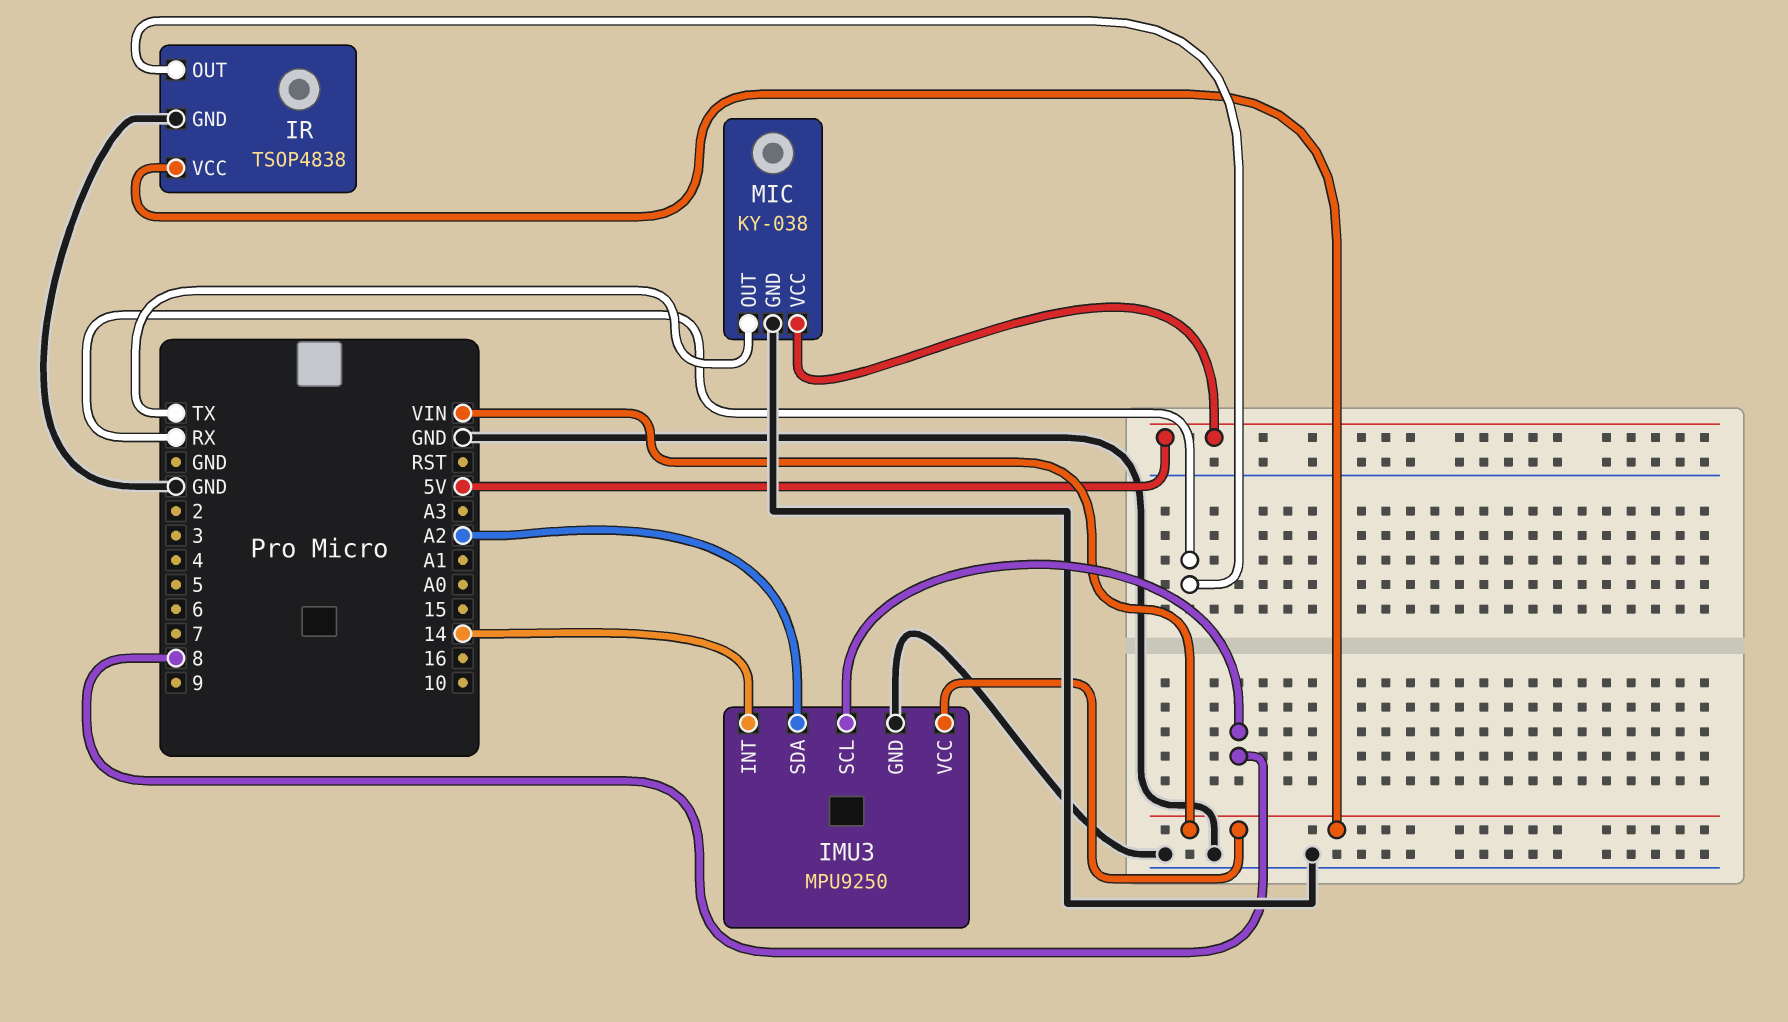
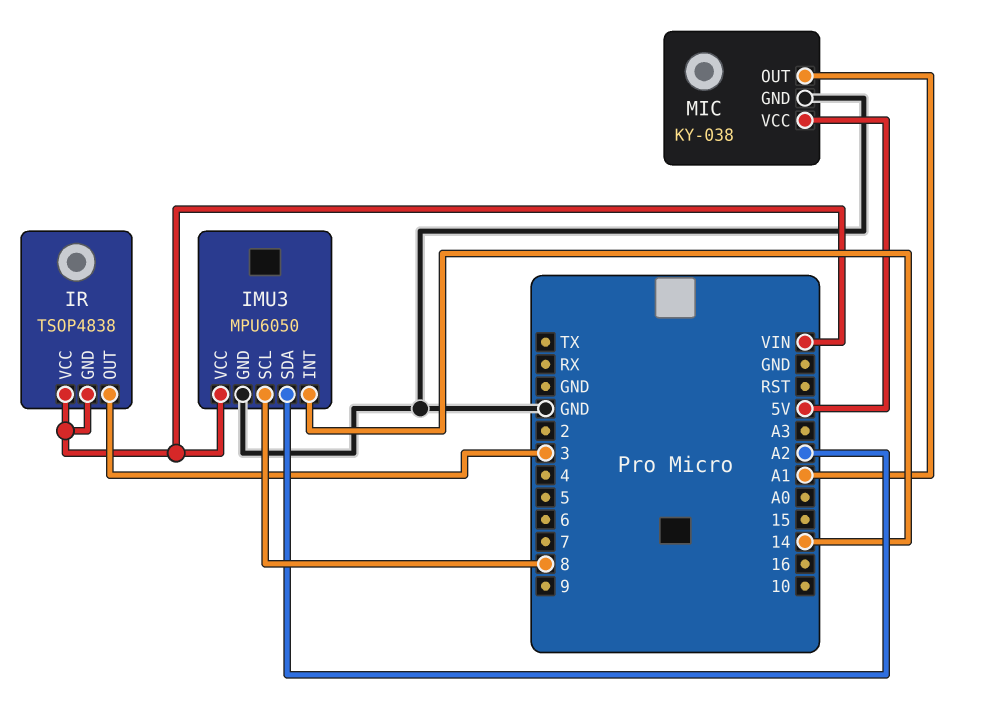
IMU3: MPU9250 -> MPU6050
IR pin GND: GND -> VIN
IR pin OUT: RX -> 3
MIC pin OUT: TX -> A1

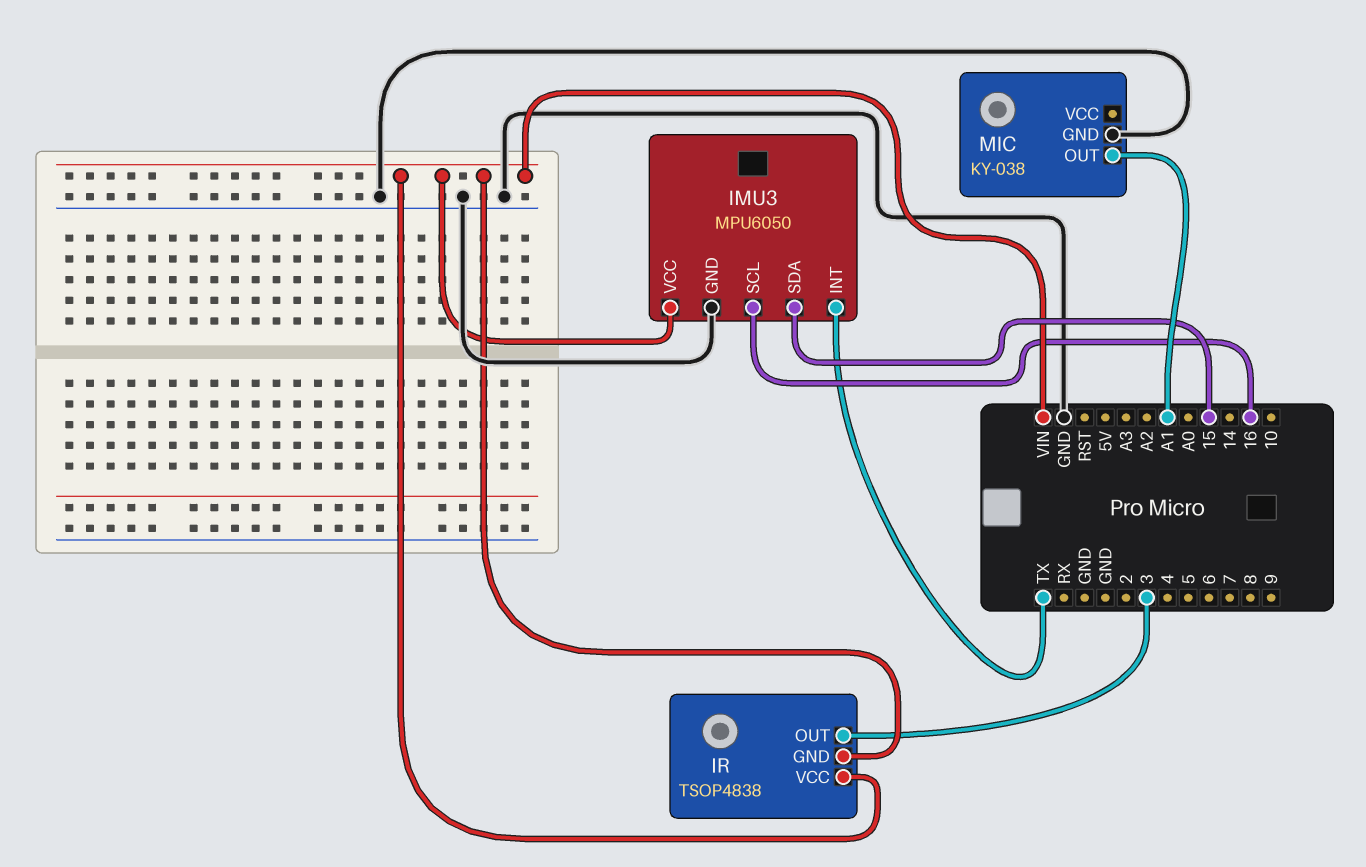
IMU3 pin INT: 14 -> TX
IMU3 pin SCL: 8 -> 16
IMU3 pin SDA: A2 -> 15
MIC pin VCC: 5V -> none

